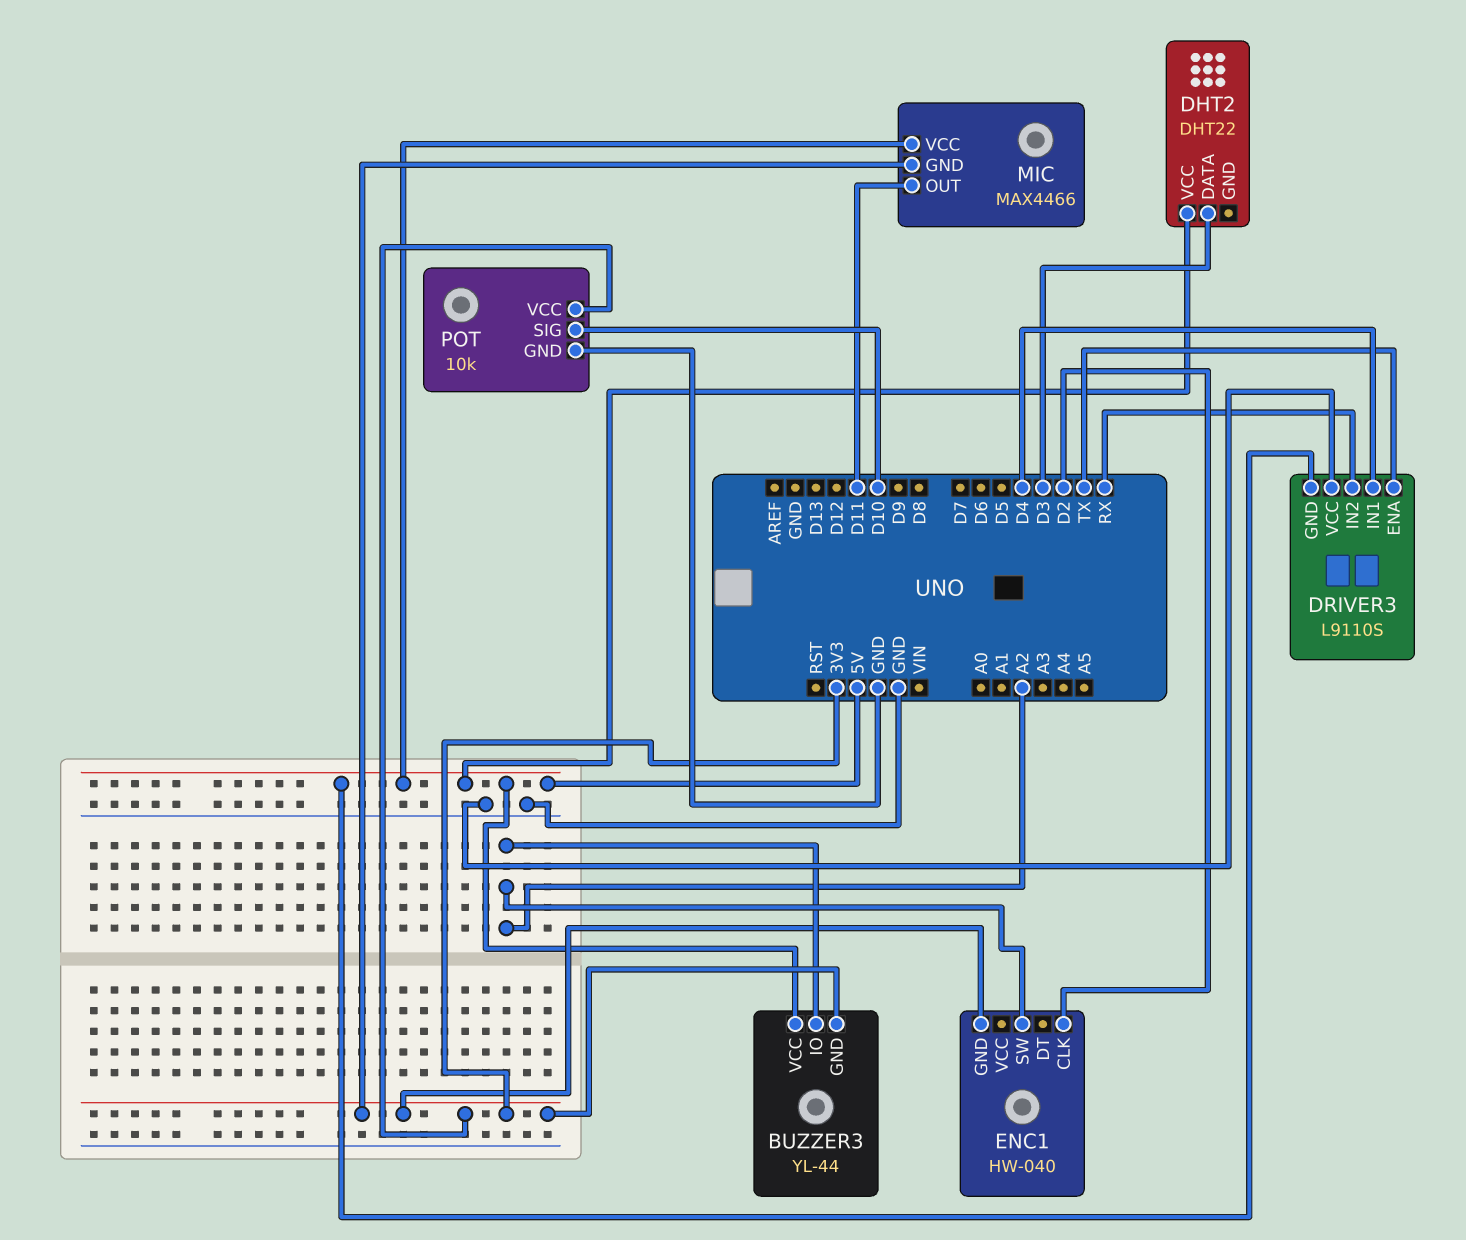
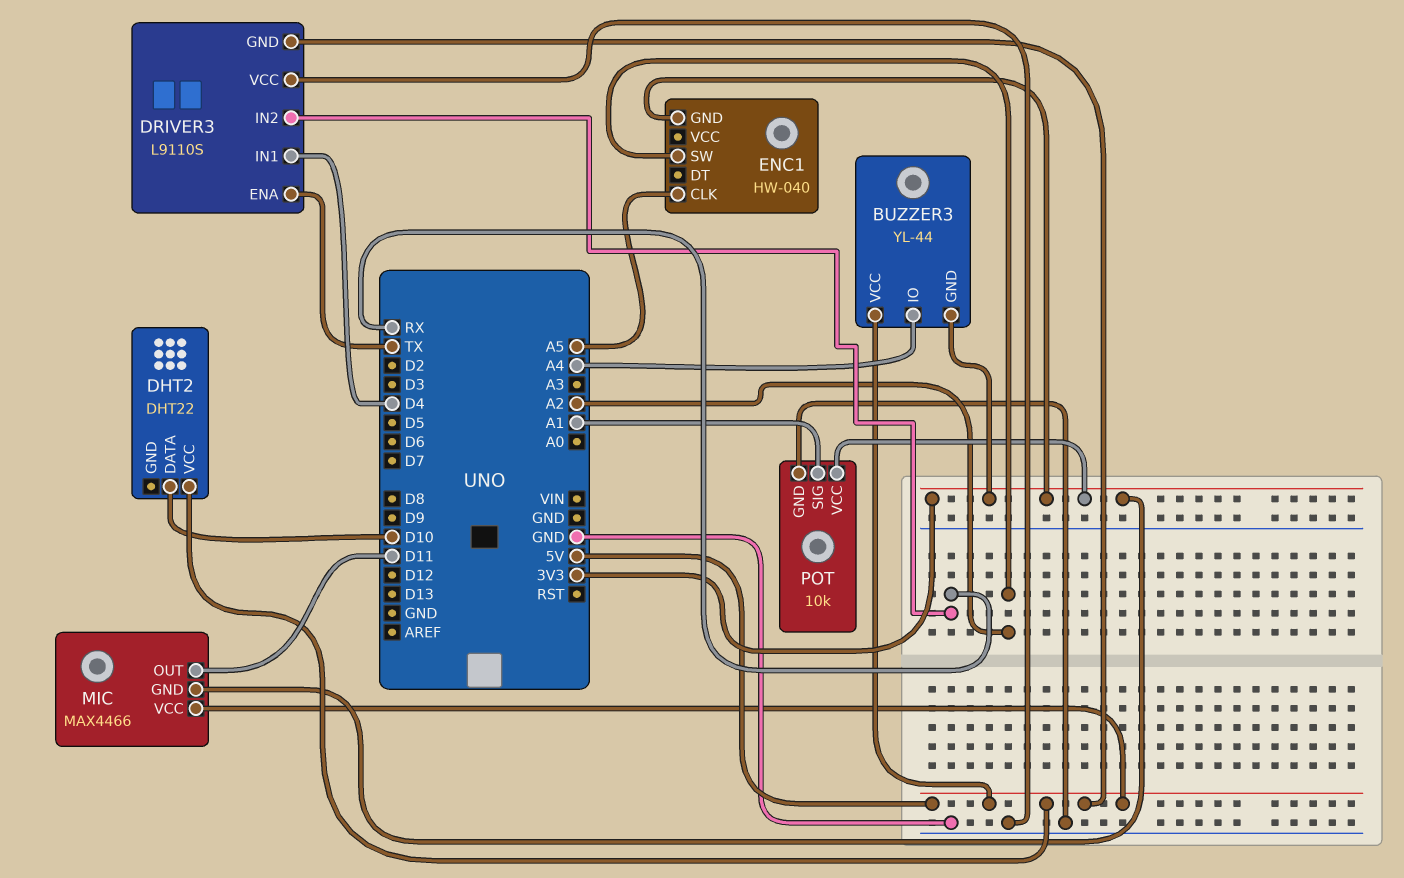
BUZZER3 pin IO: A2 -> A4
DHT2 pin DATA: D3 -> D10
ENC1 pin CLK: D2 -> A5
POT pin SIG: D10 -> A1

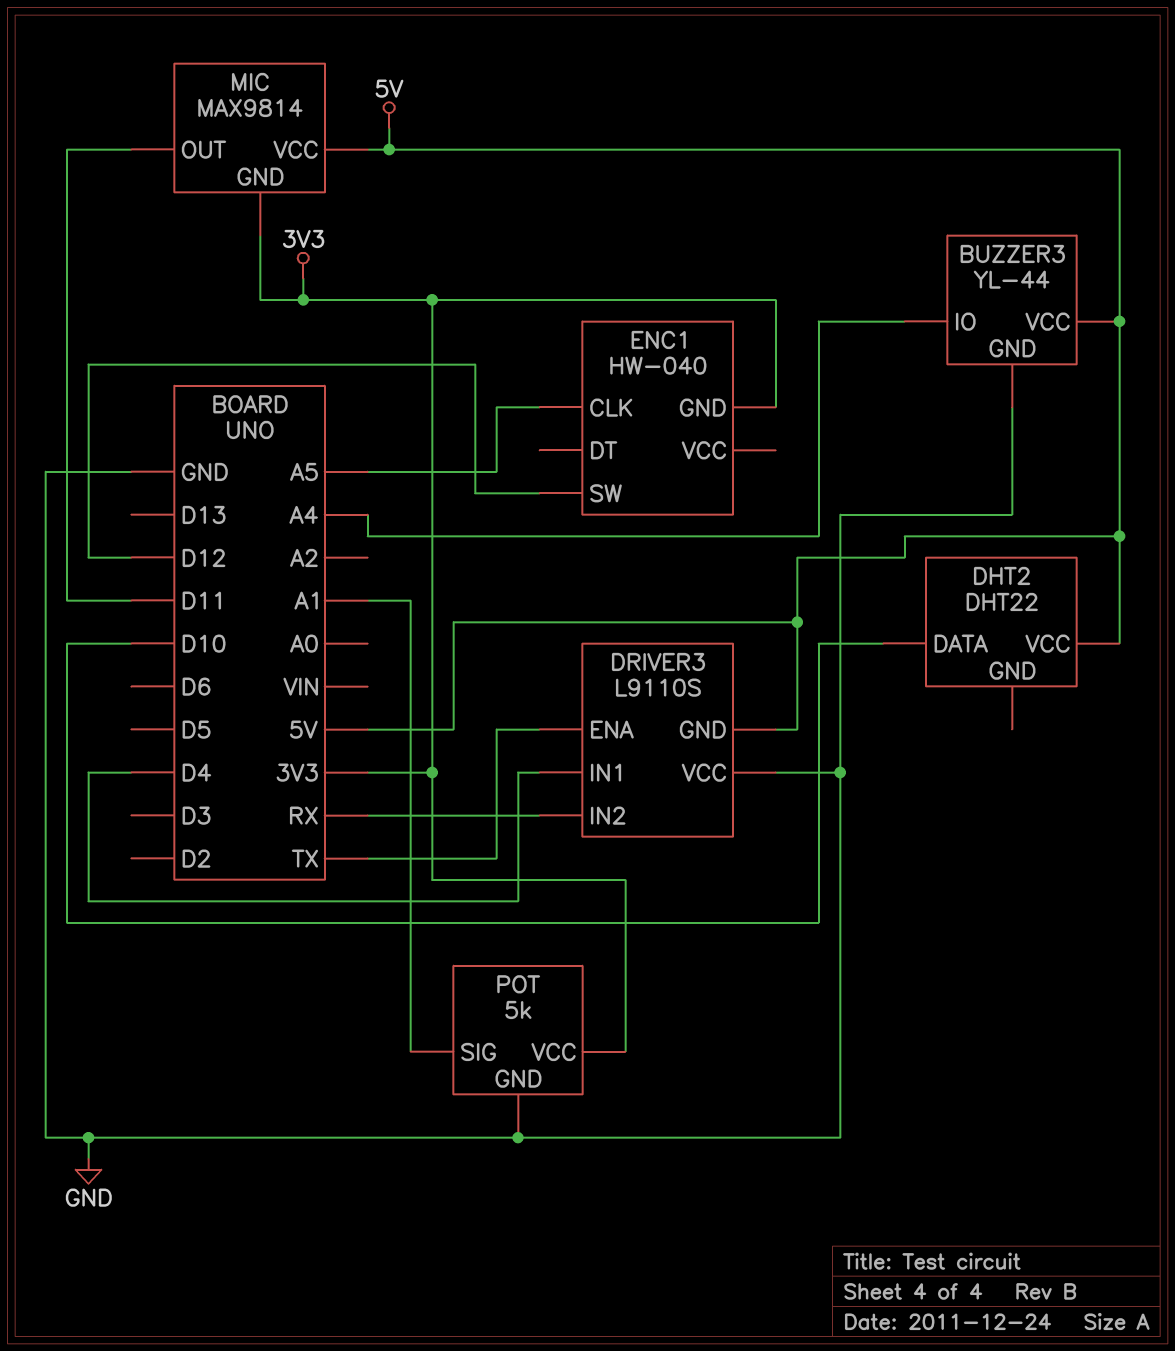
BUZZER3 pin GND: 3V3 -> GND
ENC1 pin SW: A2 -> D12
MIC: MAX4466 -> MAX9814
POT: 10k -> 5k

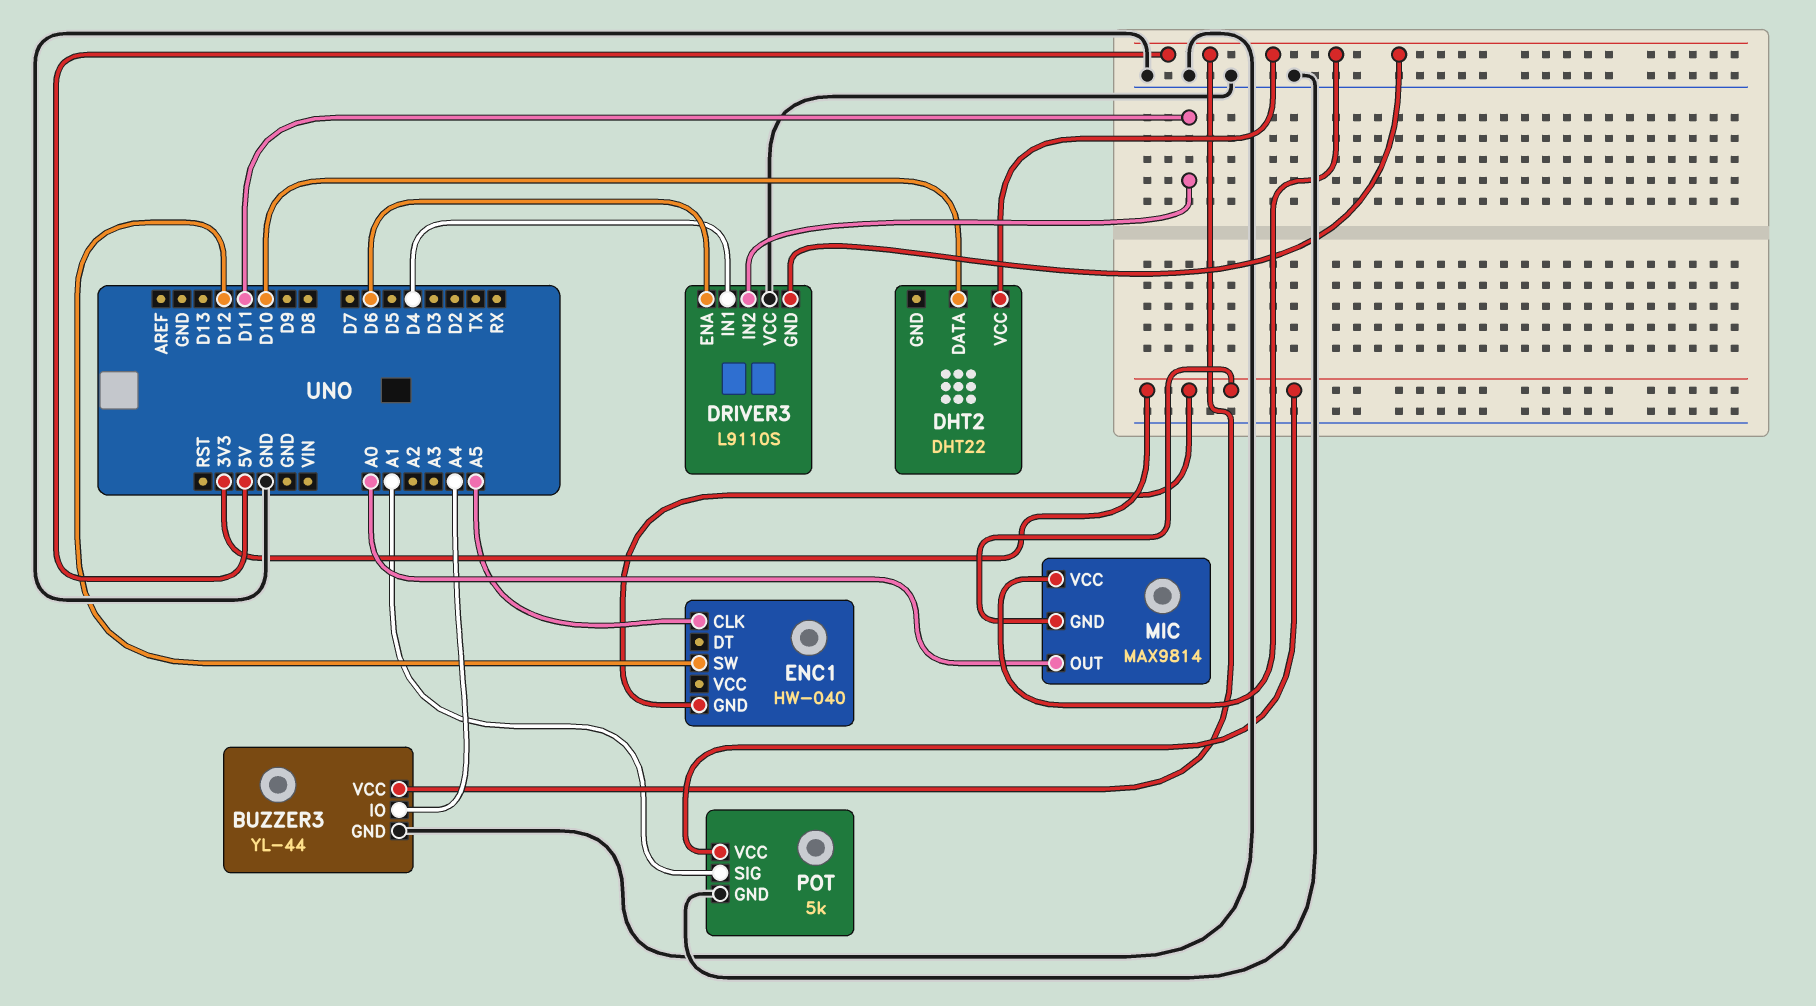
DRIVER3 pin ENA: TX -> D6
DRIVER3 pin IN2: RX -> D11
MIC pin OUT: D11 -> A0

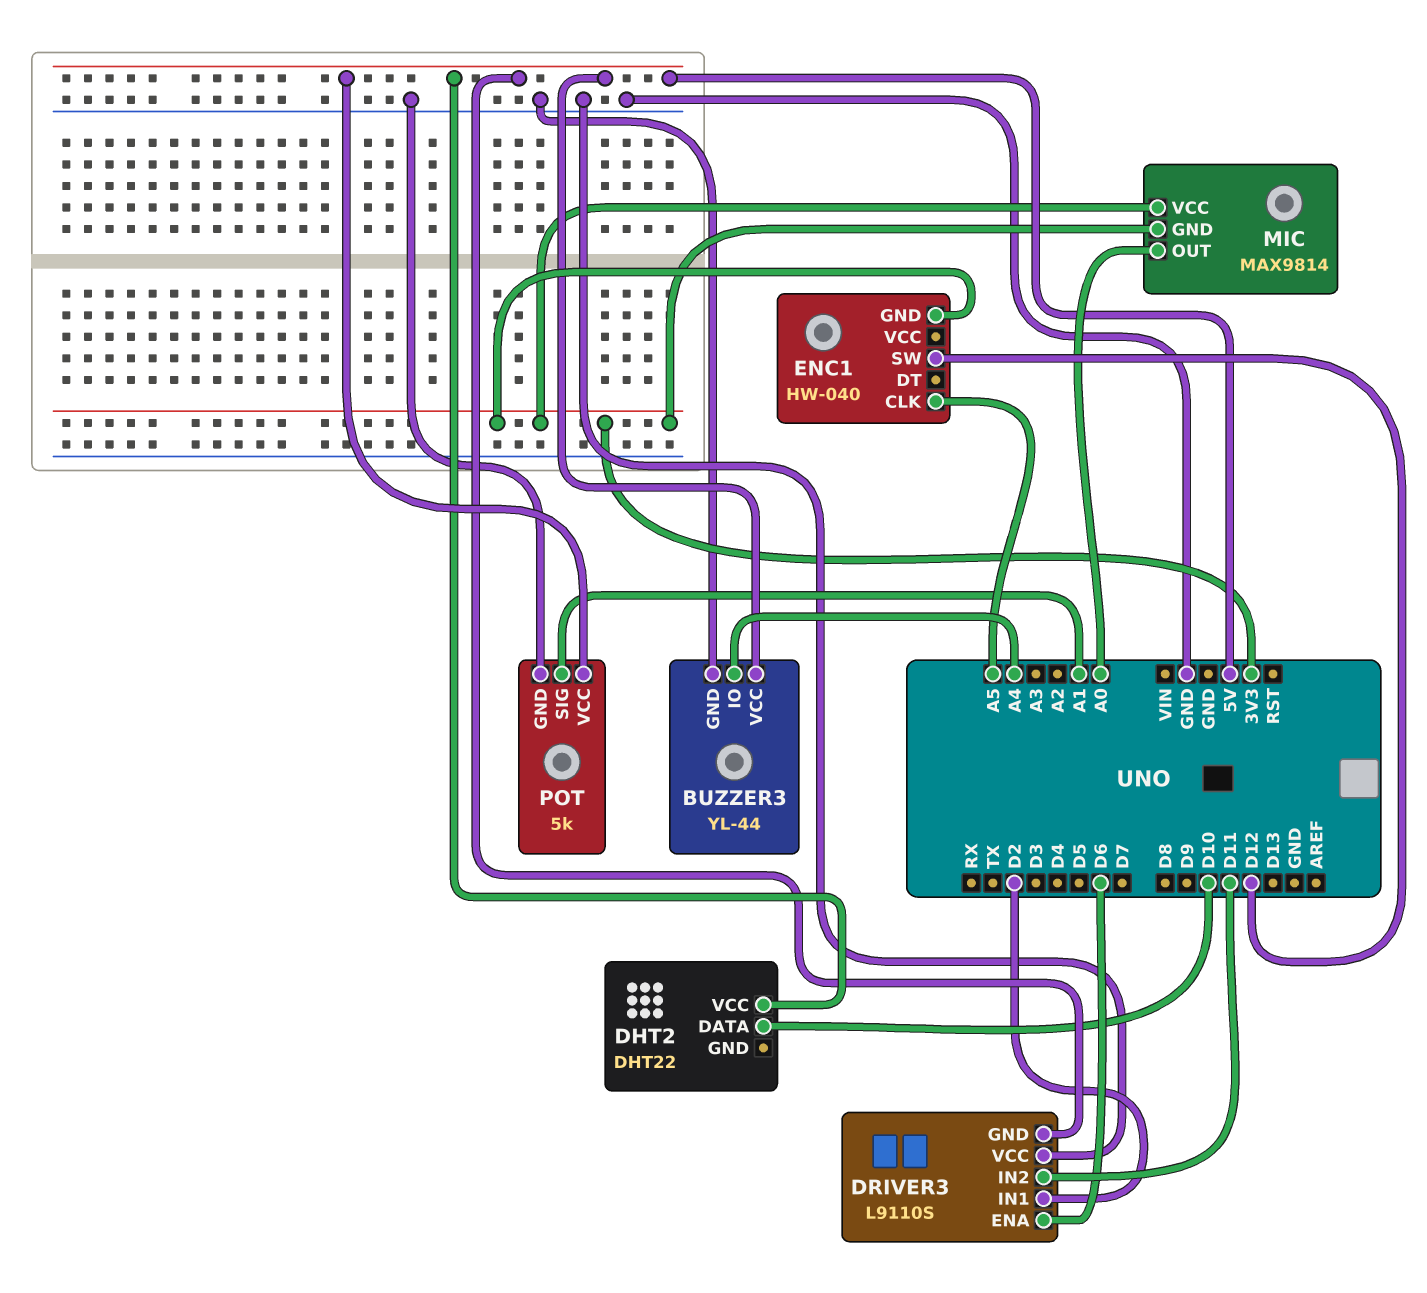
DRIVER3 pin IN1: D4 -> D2
MIC pin VCC: 5V -> 3V3
POT pin VCC: 3V3 -> 5V

